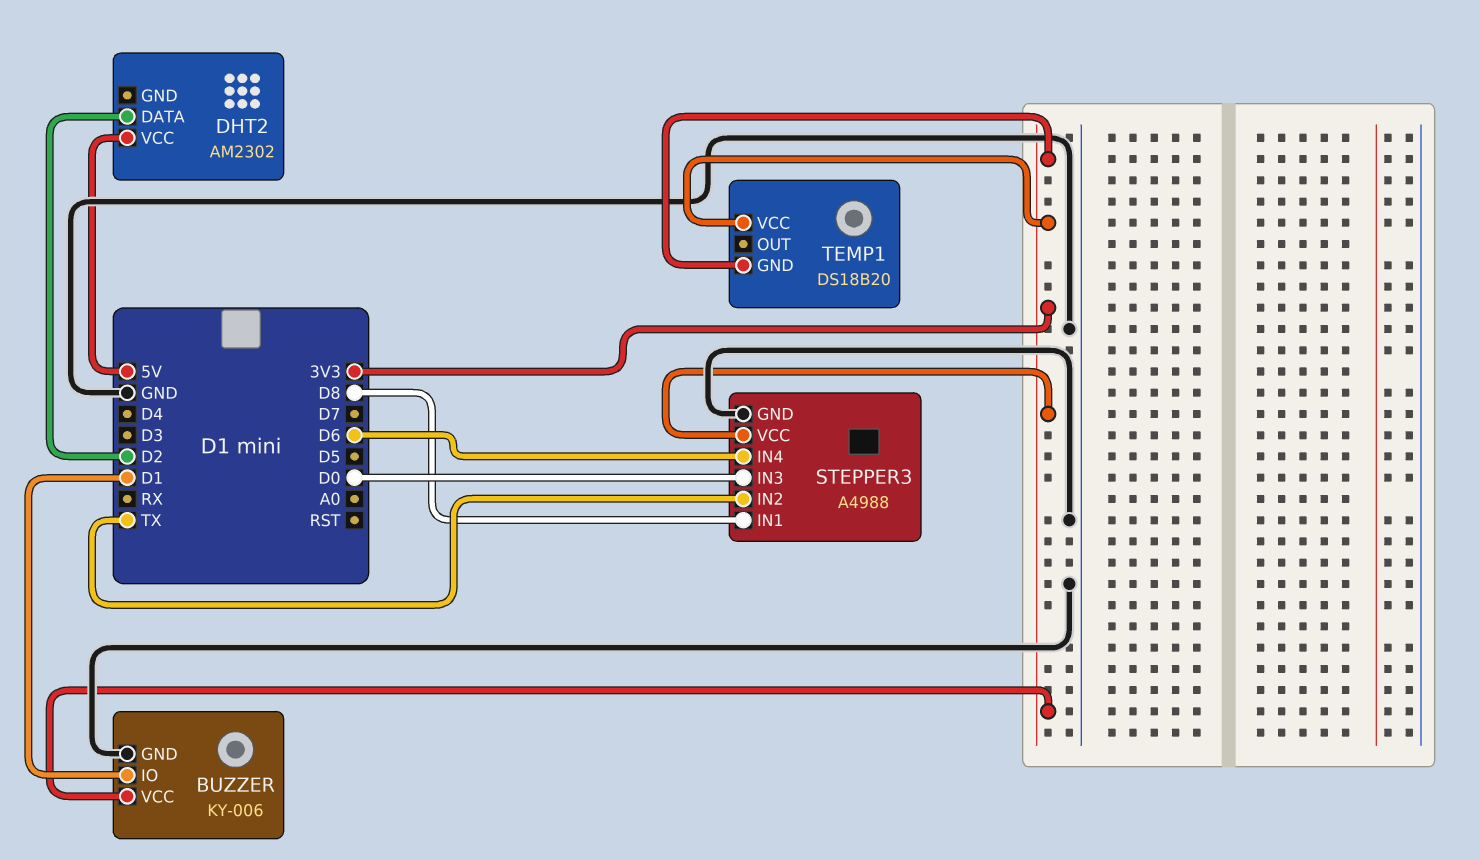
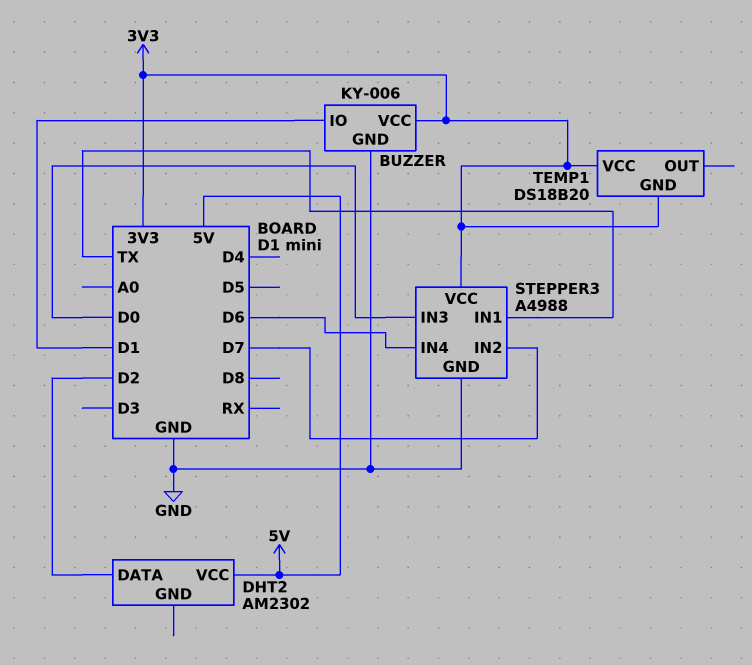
STEPPER3 pin IN1: D8 -> TX
STEPPER3 pin IN2: TX -> D7

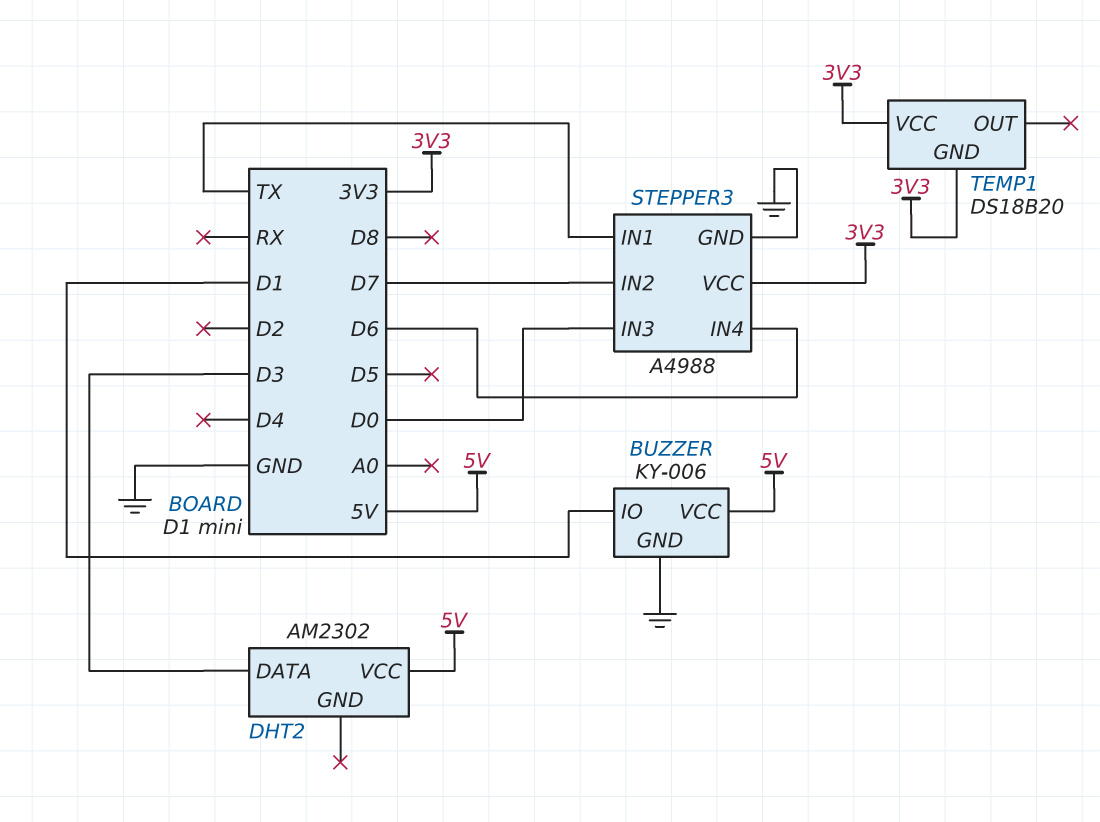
BUZZER pin VCC: 3V3 -> 5V
DHT2 pin DATA: D2 -> D3

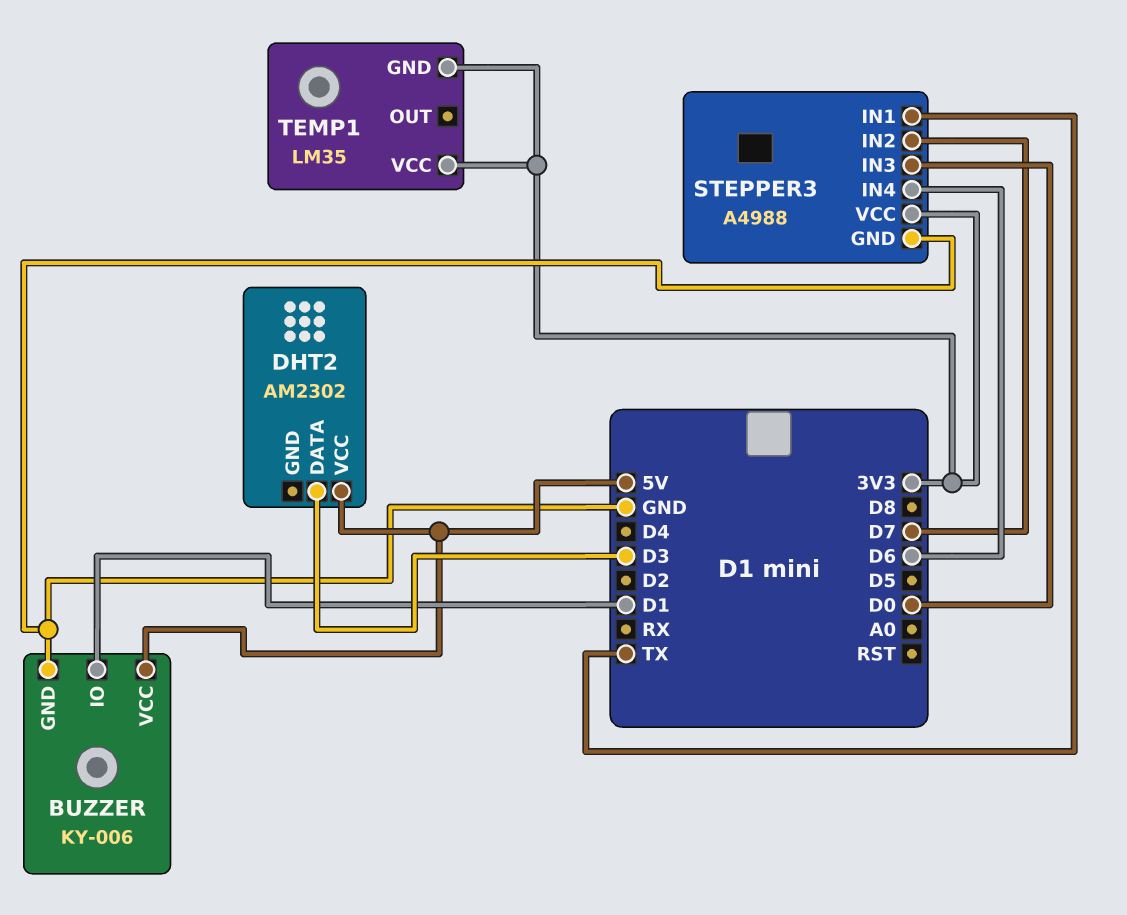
TEMP1: DS18B20 -> LM35

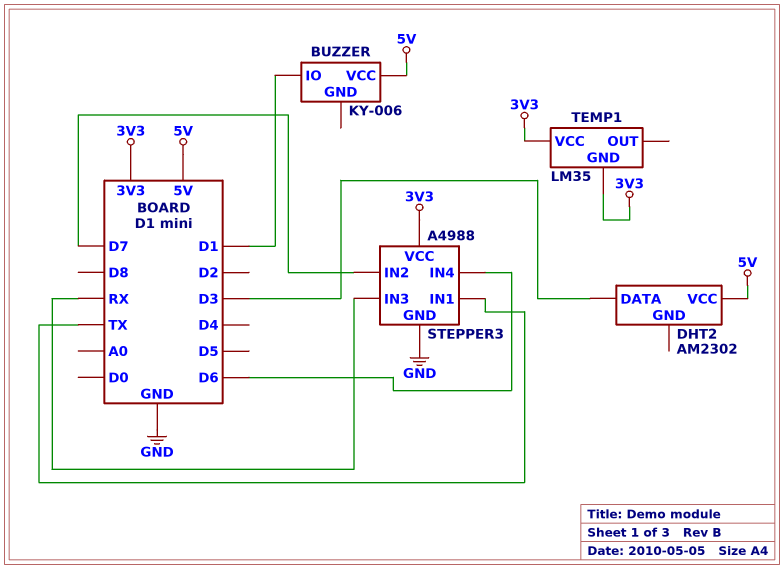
BUZZER pin GND: GND -> none
STEPPER3 pin IN3: D0 -> RX

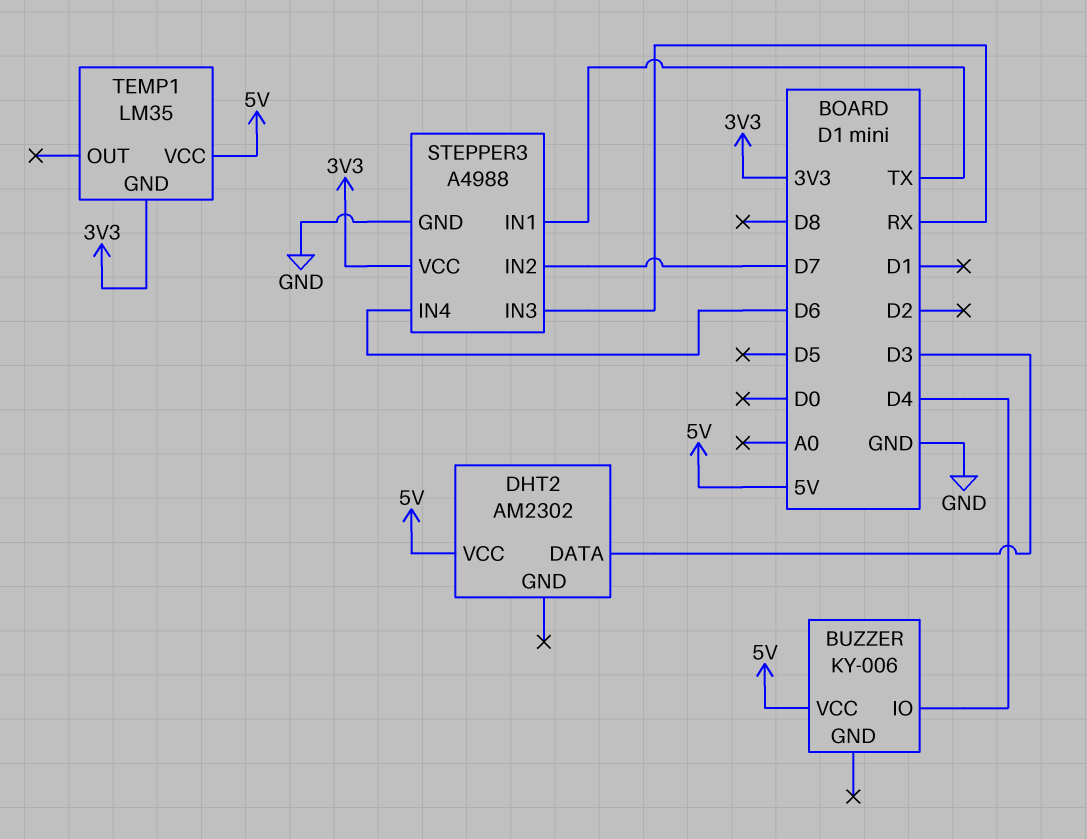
BUZZER pin IO: D1 -> D4
TEMP1 pin VCC: 3V3 -> 5V

